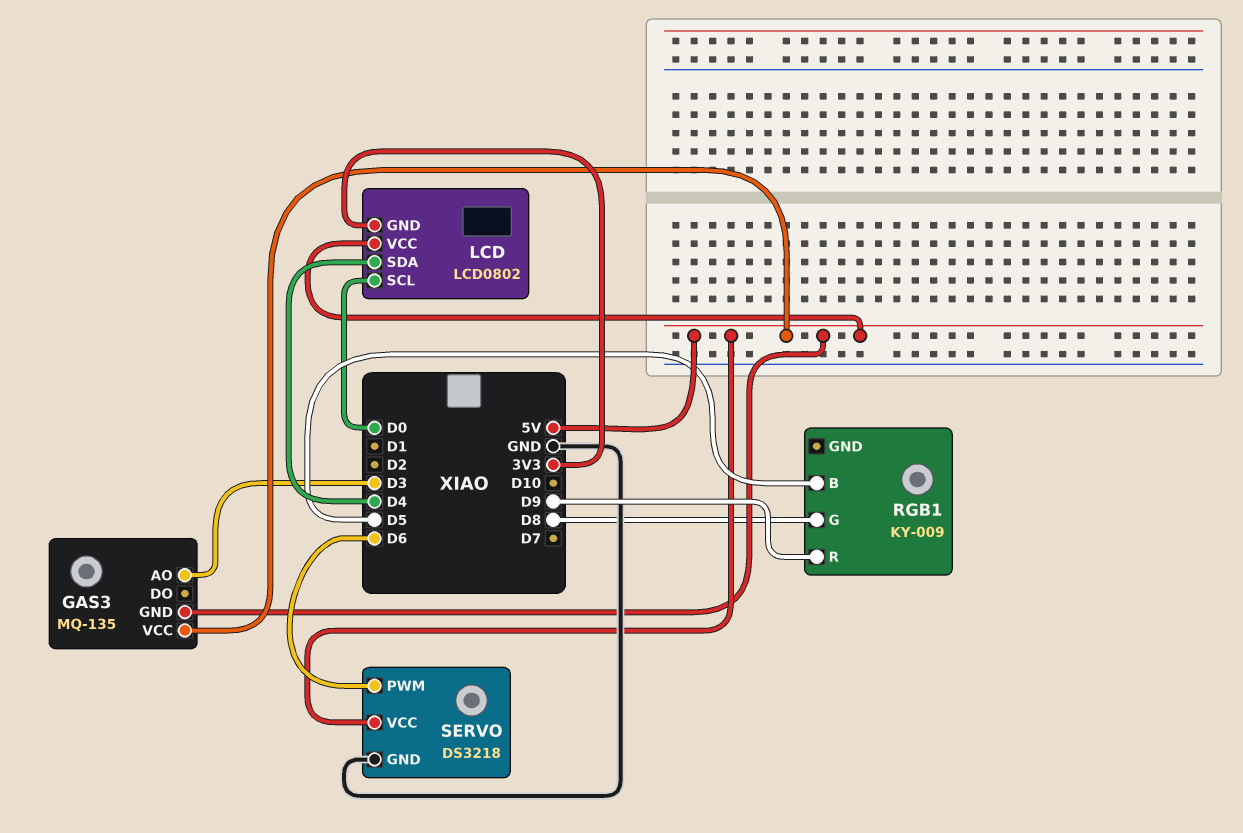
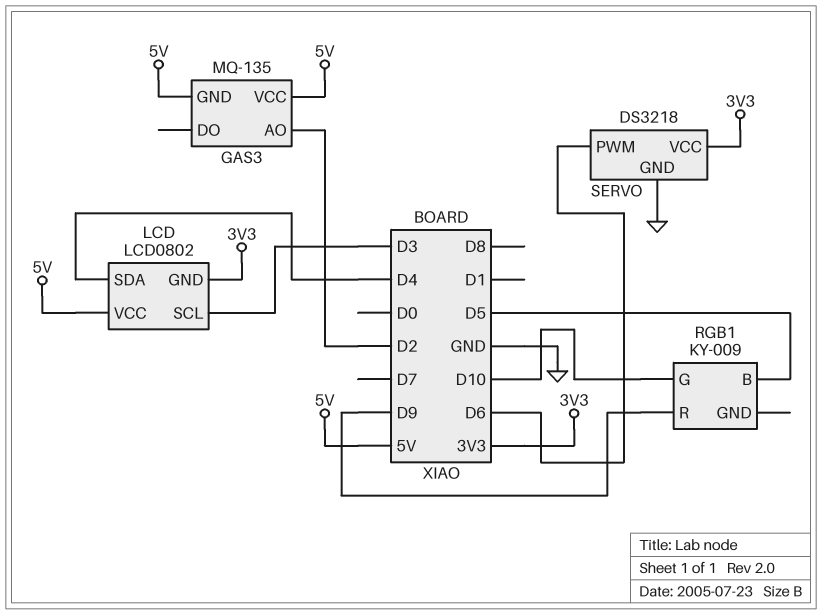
GAS3 pin AO: D3 -> D2
LCD pin SCL: D0 -> D3
RGB1 pin G: D8 -> D10
SERVO pin VCC: 5V -> 3V3

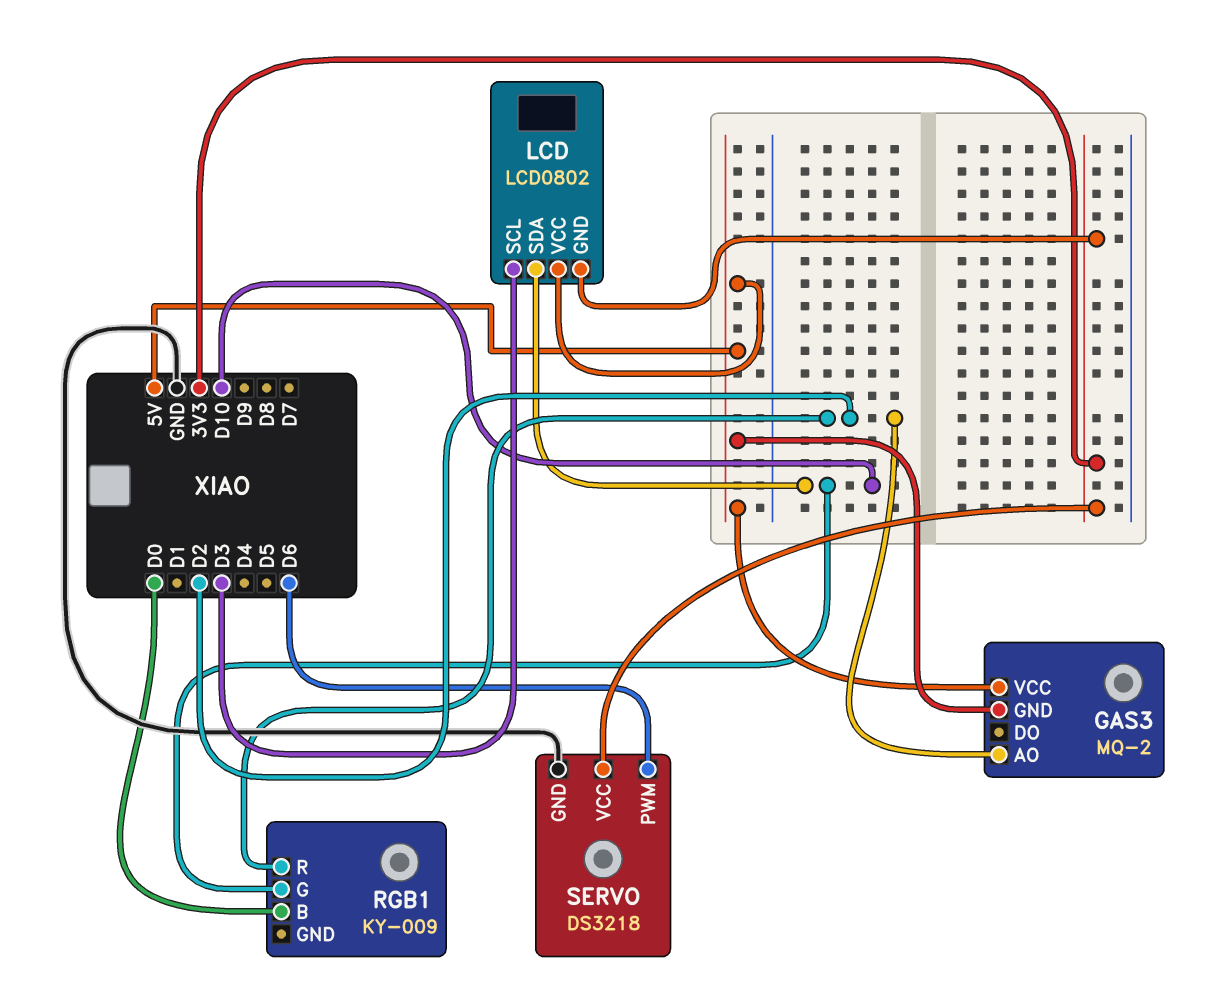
GAS3: MQ-135 -> MQ-2
LCD pin SDA: D4 -> D10
RGB1 pin B: D5 -> D0
RGB1 pin R: D9 -> D2

